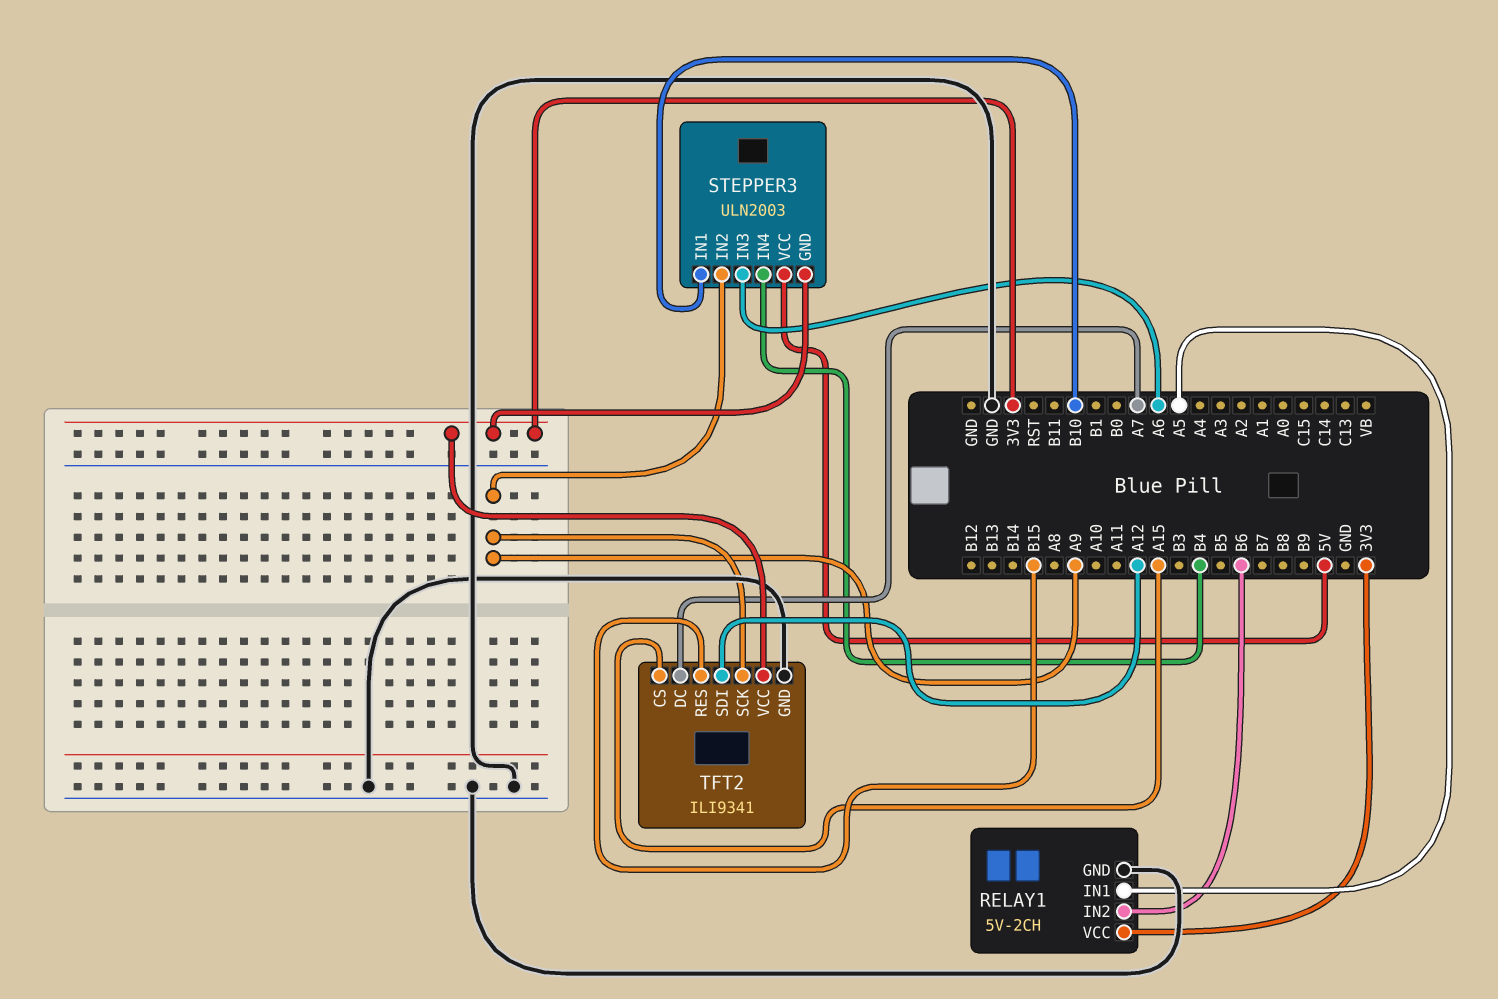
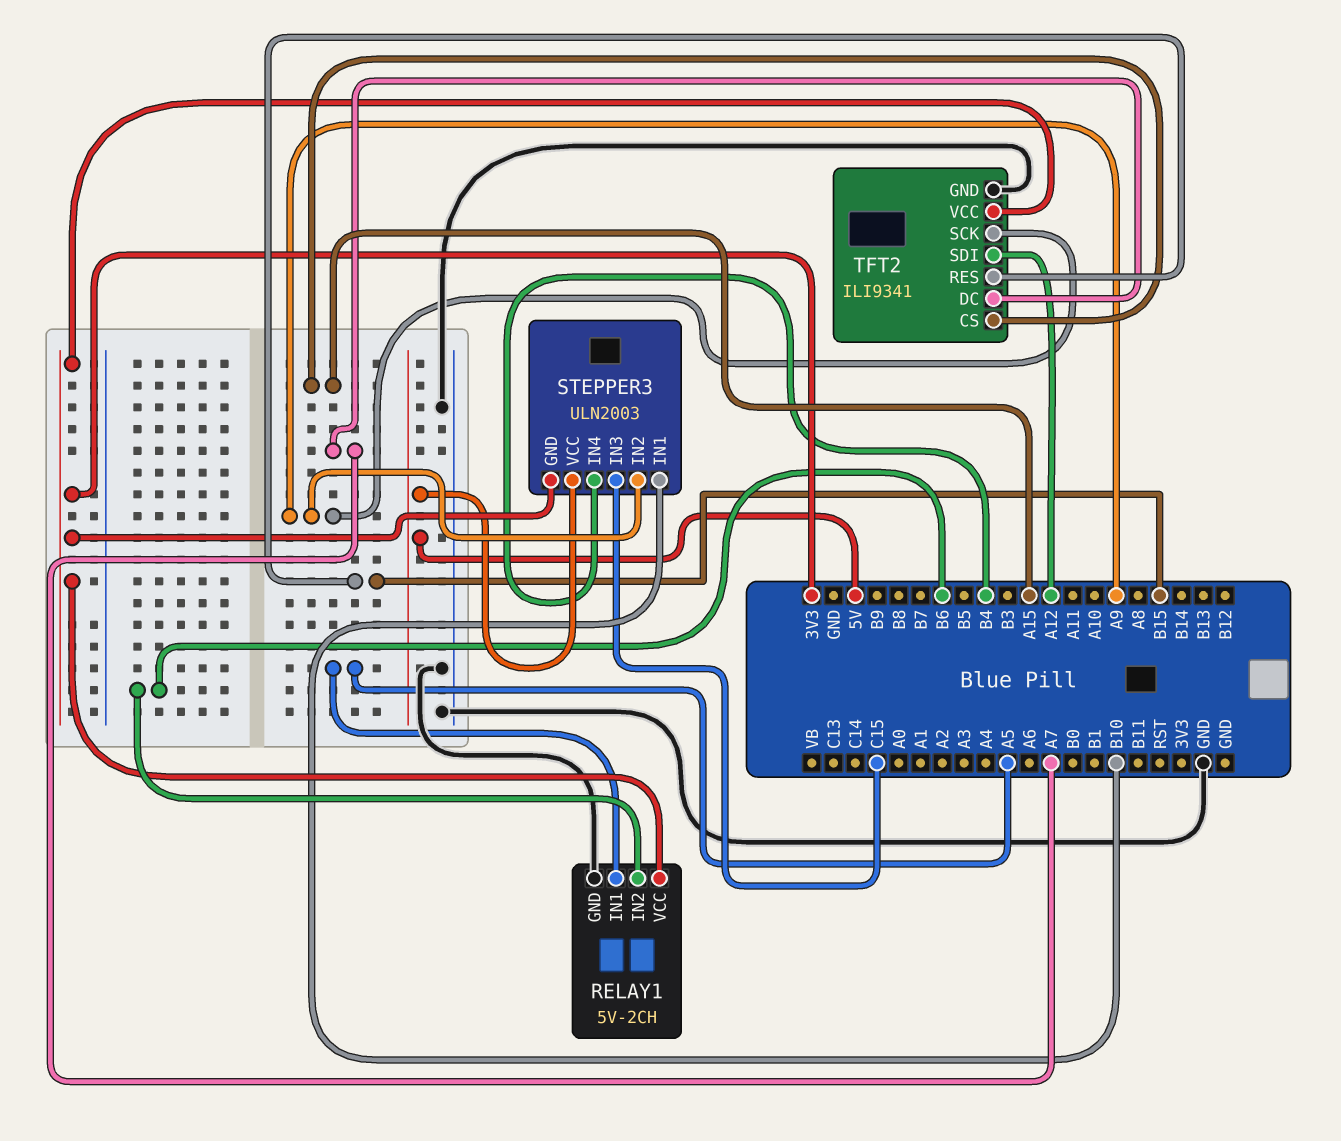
STEPPER3 pin IN3: A6 -> C15

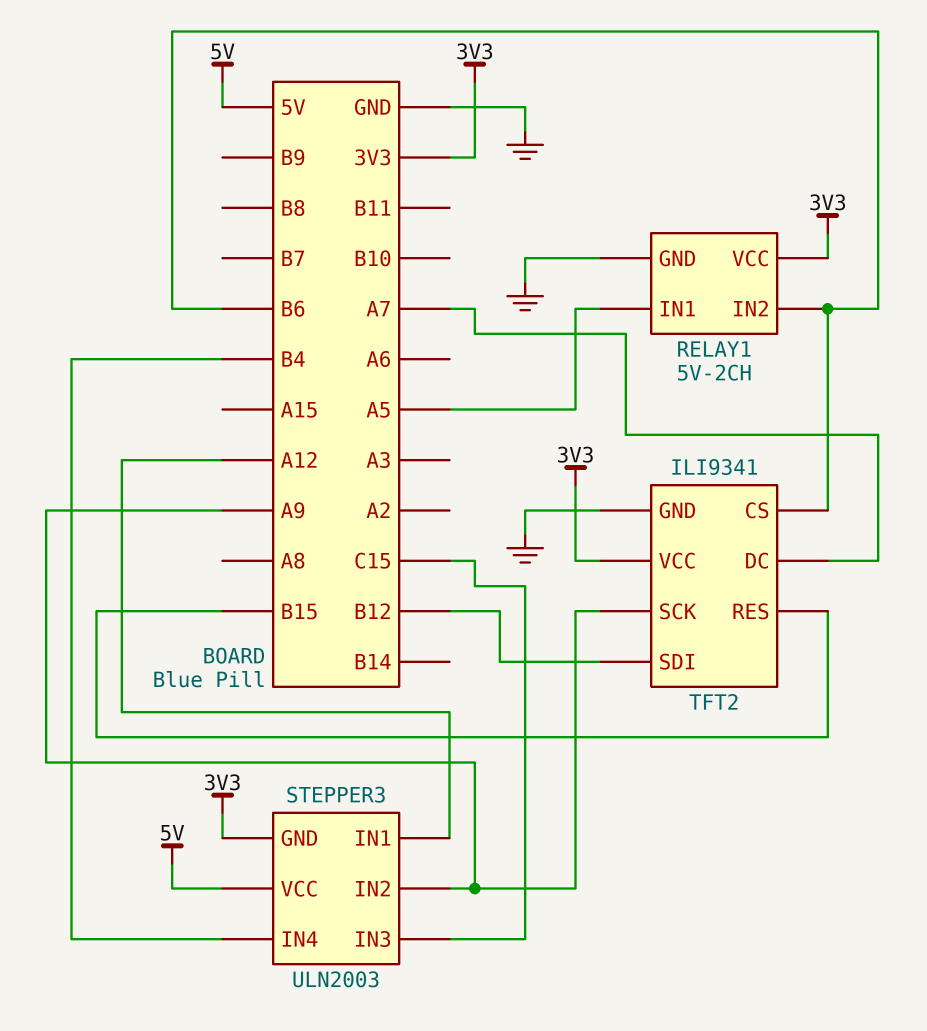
STEPPER3 pin IN1: B10 -> A12
TFT2 pin CS: A15 -> B6
TFT2 pin SDI: A12 -> B12

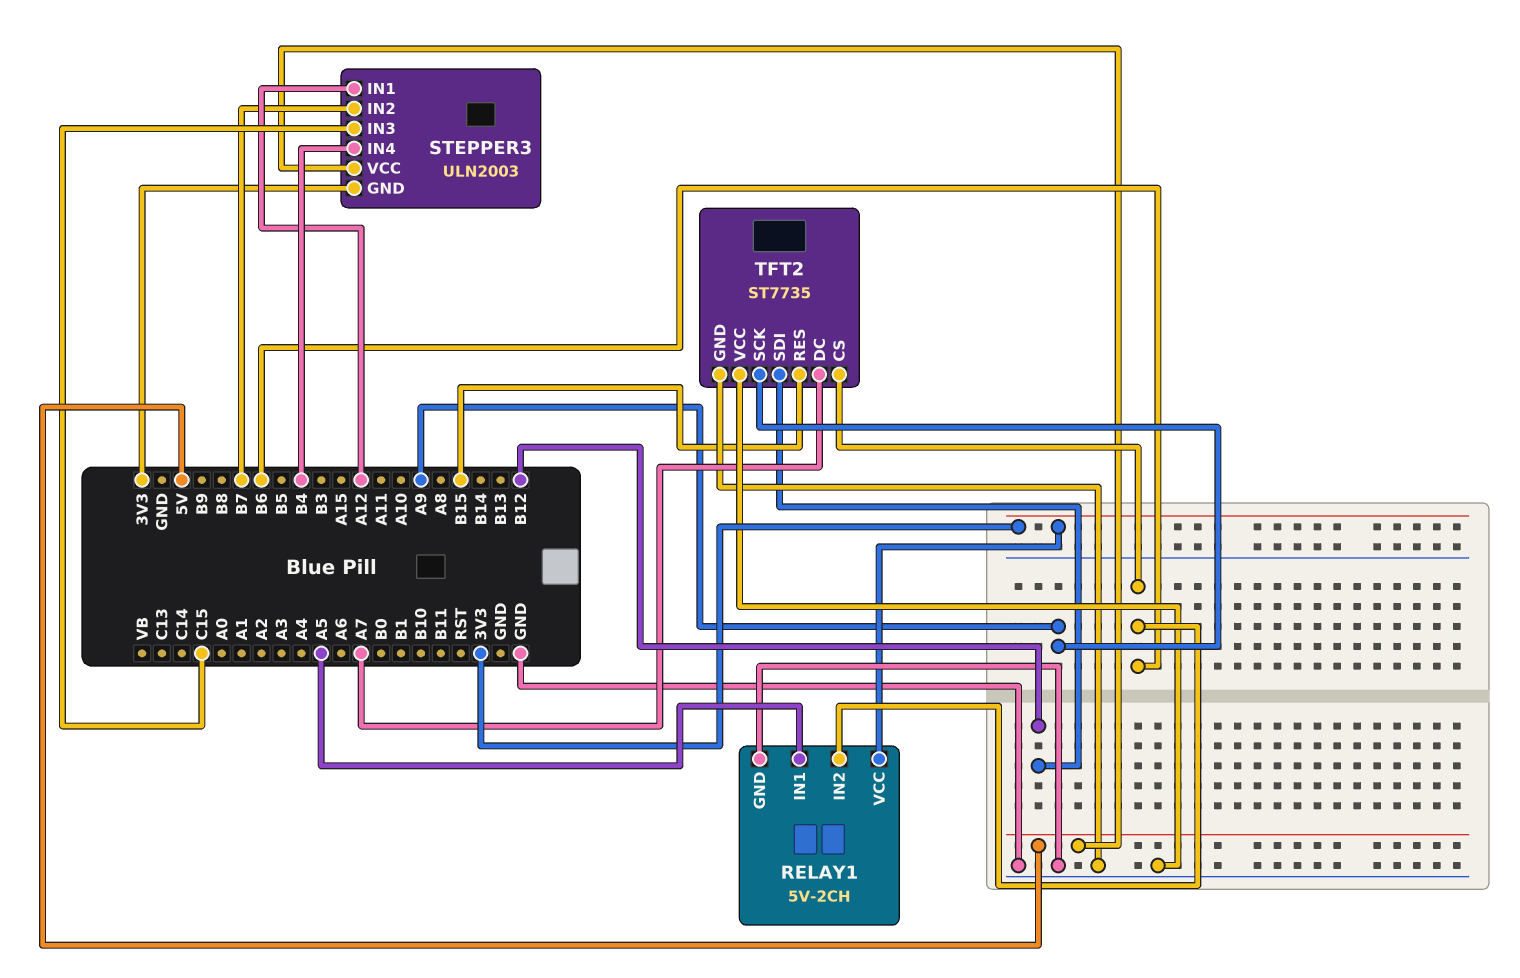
STEPPER3 pin IN2: A9 -> B7
TFT2: ILI9341 -> ST7735
TFT2 pin VCC: 3V3 -> GND

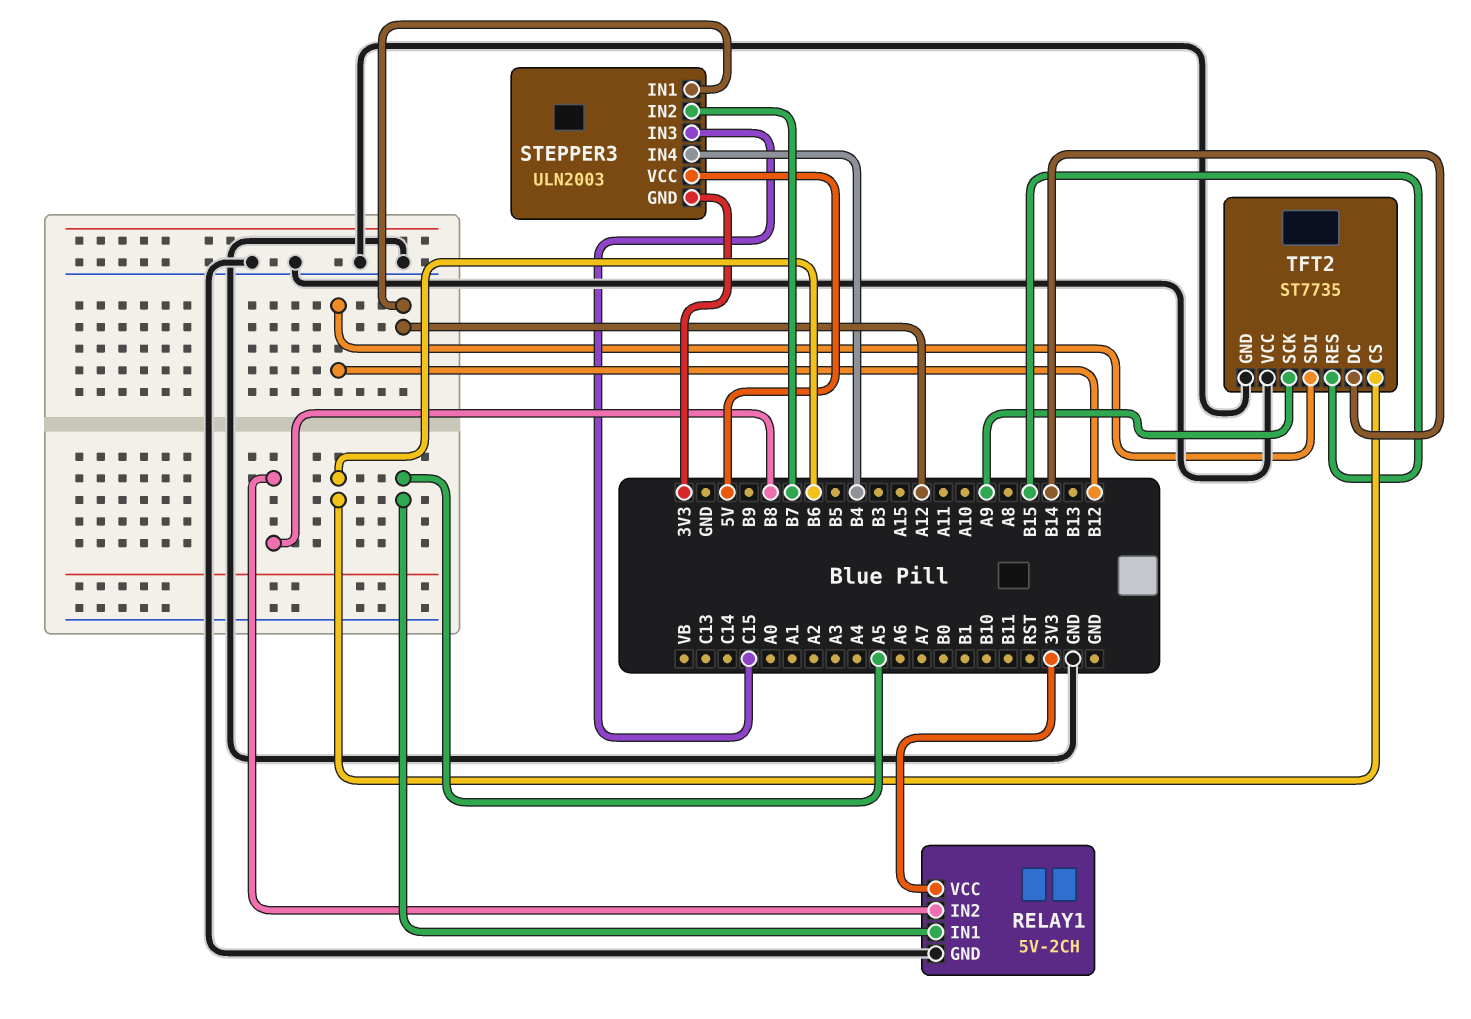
RELAY1 pin IN2: B6 -> B8
TFT2 pin DC: A7 -> B14

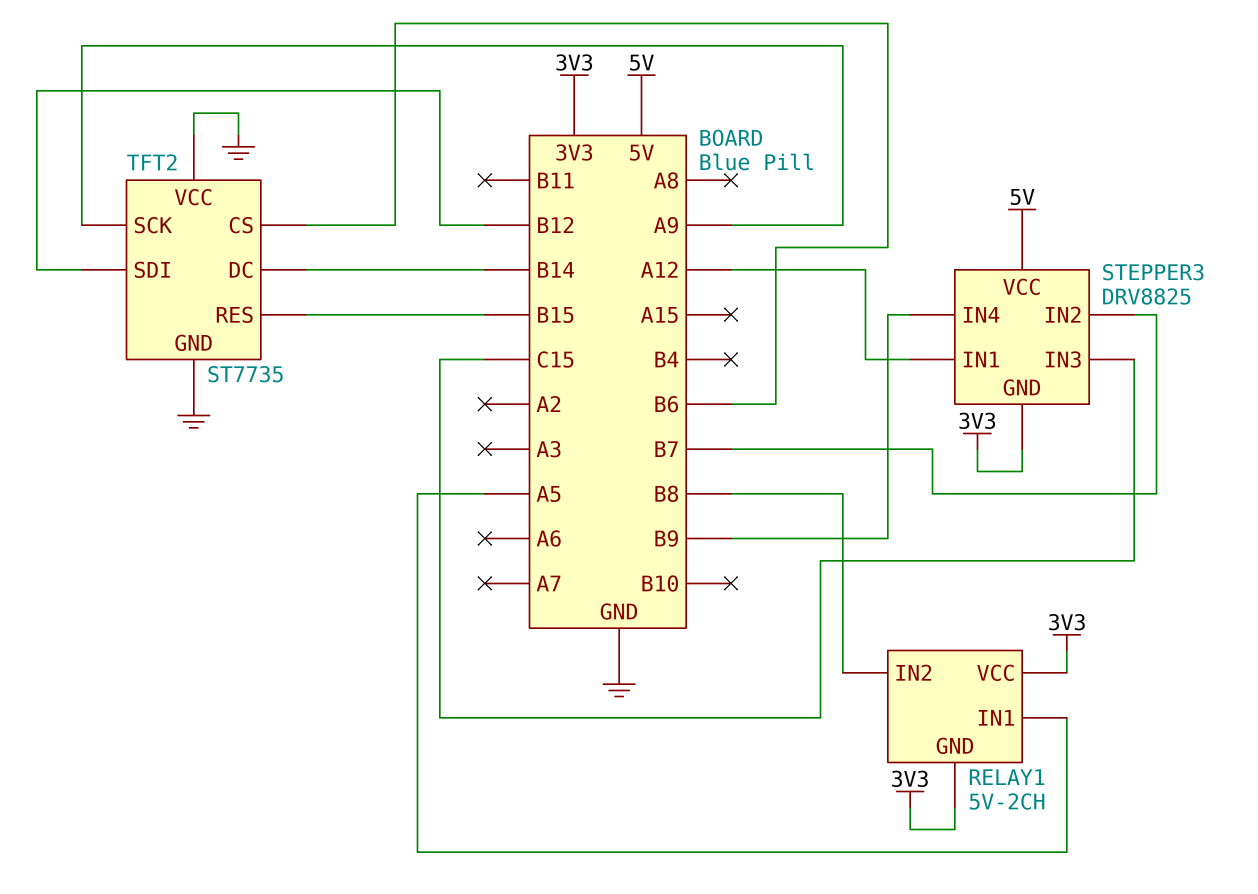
RELAY1 pin GND: GND -> 3V3
STEPPER3: ULN2003 -> DRV8825
STEPPER3 pin IN4: B4 -> B9

